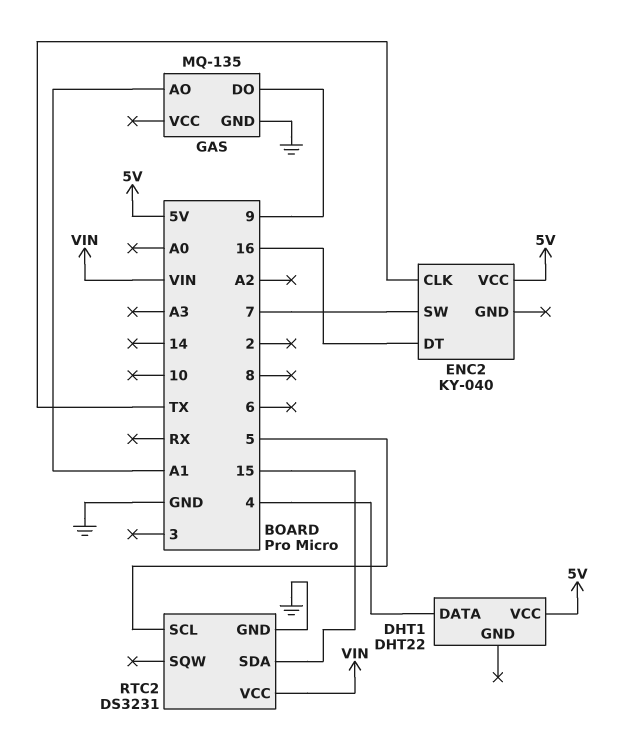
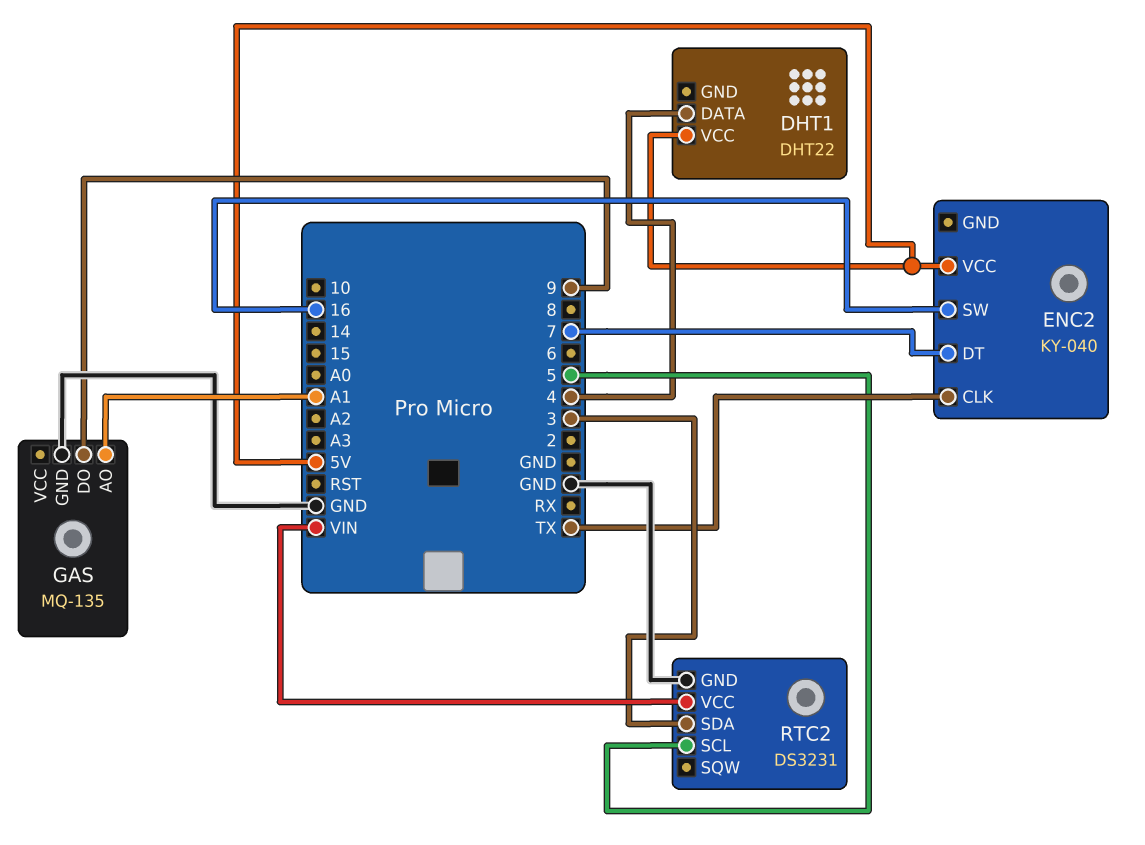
ENC2 pin DT: 16 -> 7
ENC2 pin SW: 7 -> 16
RTC2 pin SDA: 15 -> 3

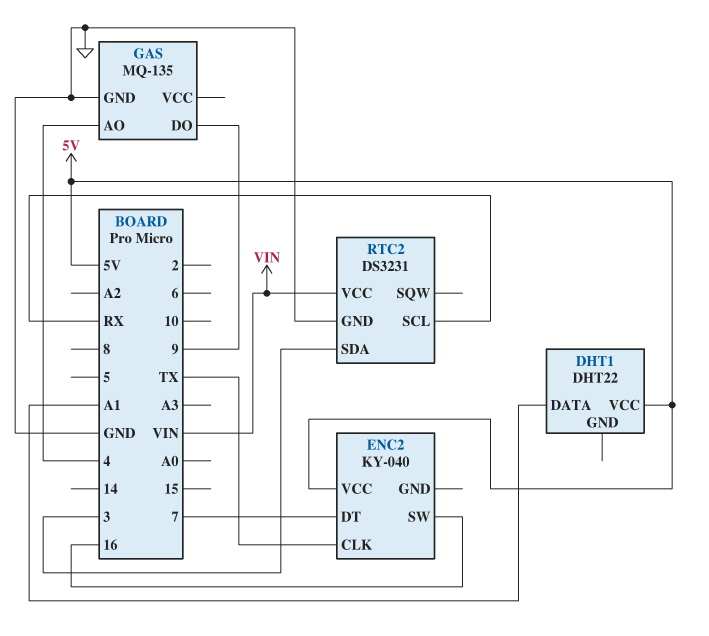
DHT1 pin DATA: 4 -> A1
GAS pin AO: A1 -> 4
RTC2 pin SCL: 5 -> RX

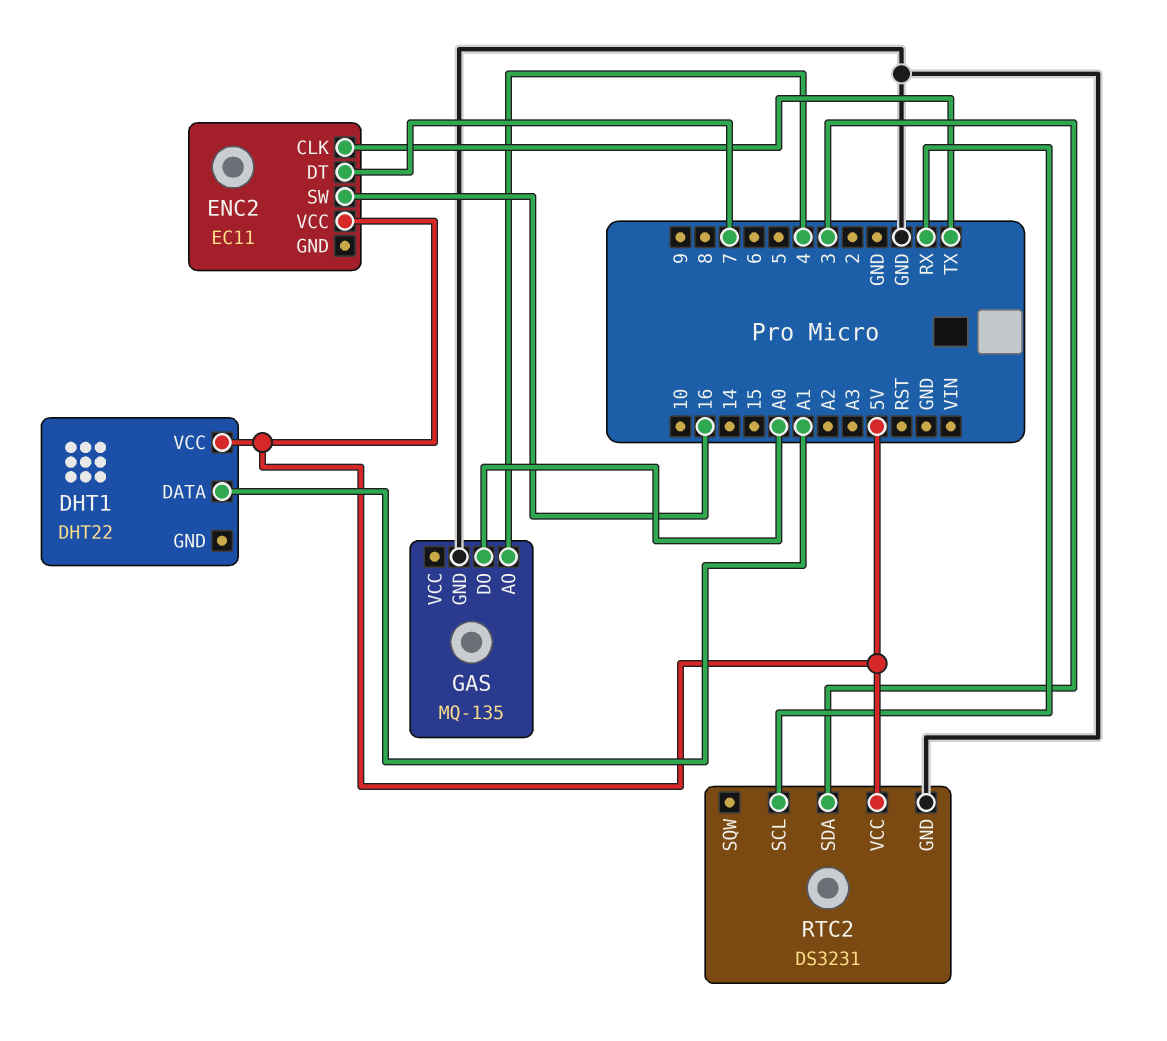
ENC2: KY-040 -> EC11
GAS pin DO: 9 -> A0
RTC2 pin VCC: VIN -> 5V

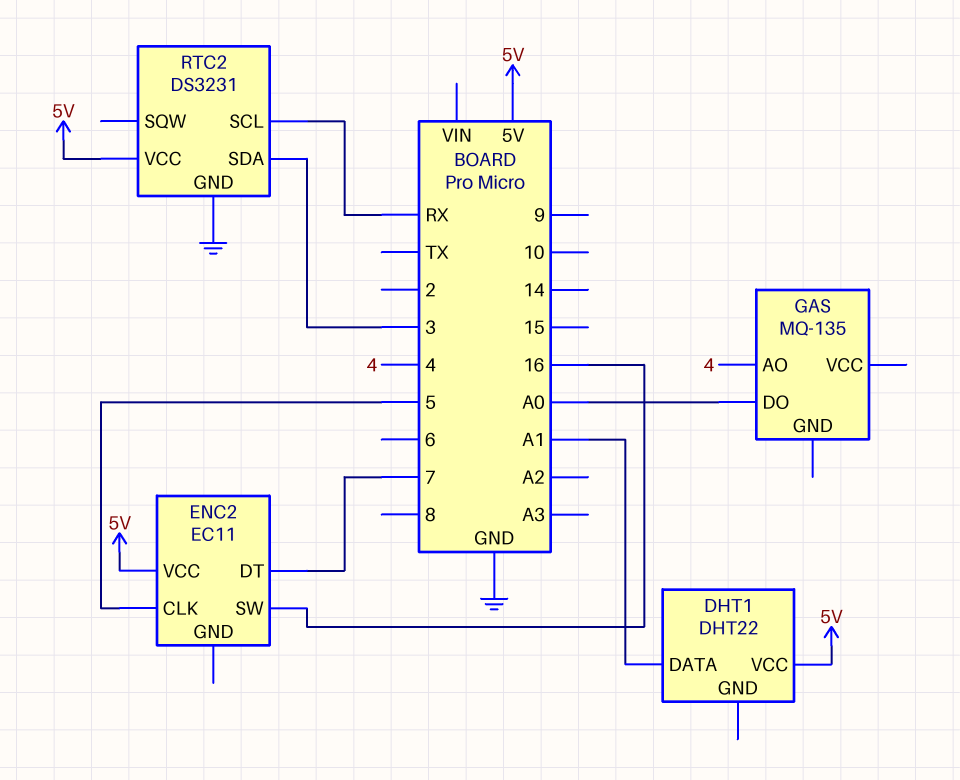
ENC2 pin CLK: TX -> 5
GAS pin GND: GND -> none

